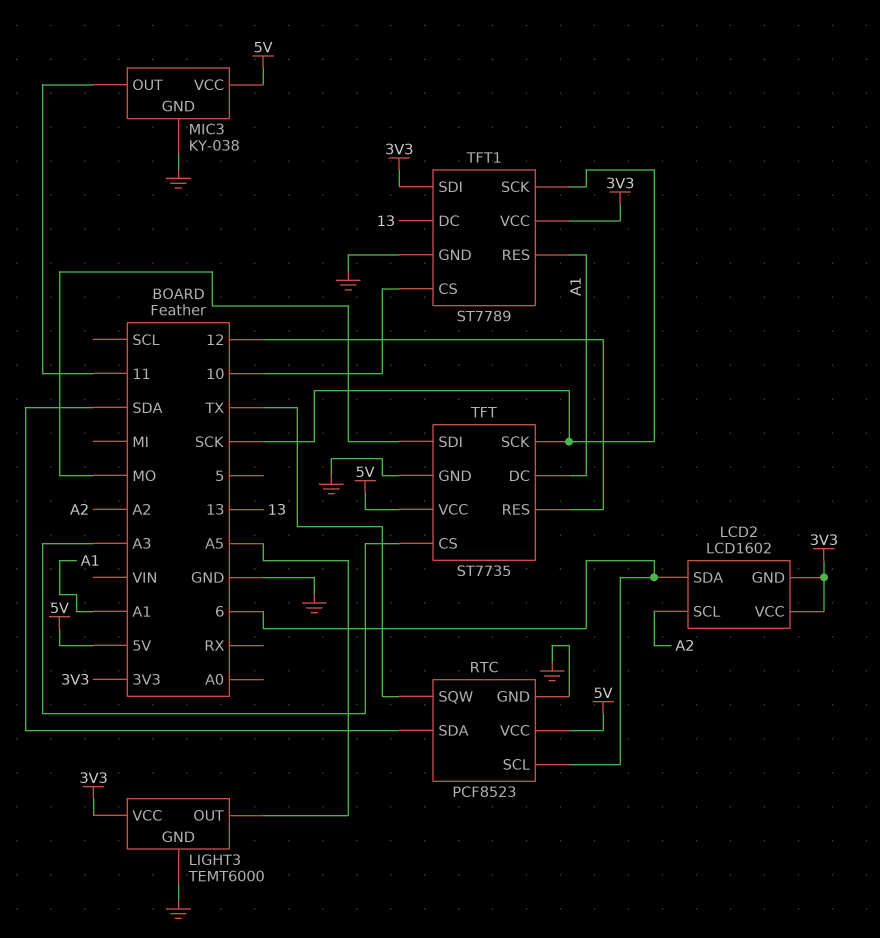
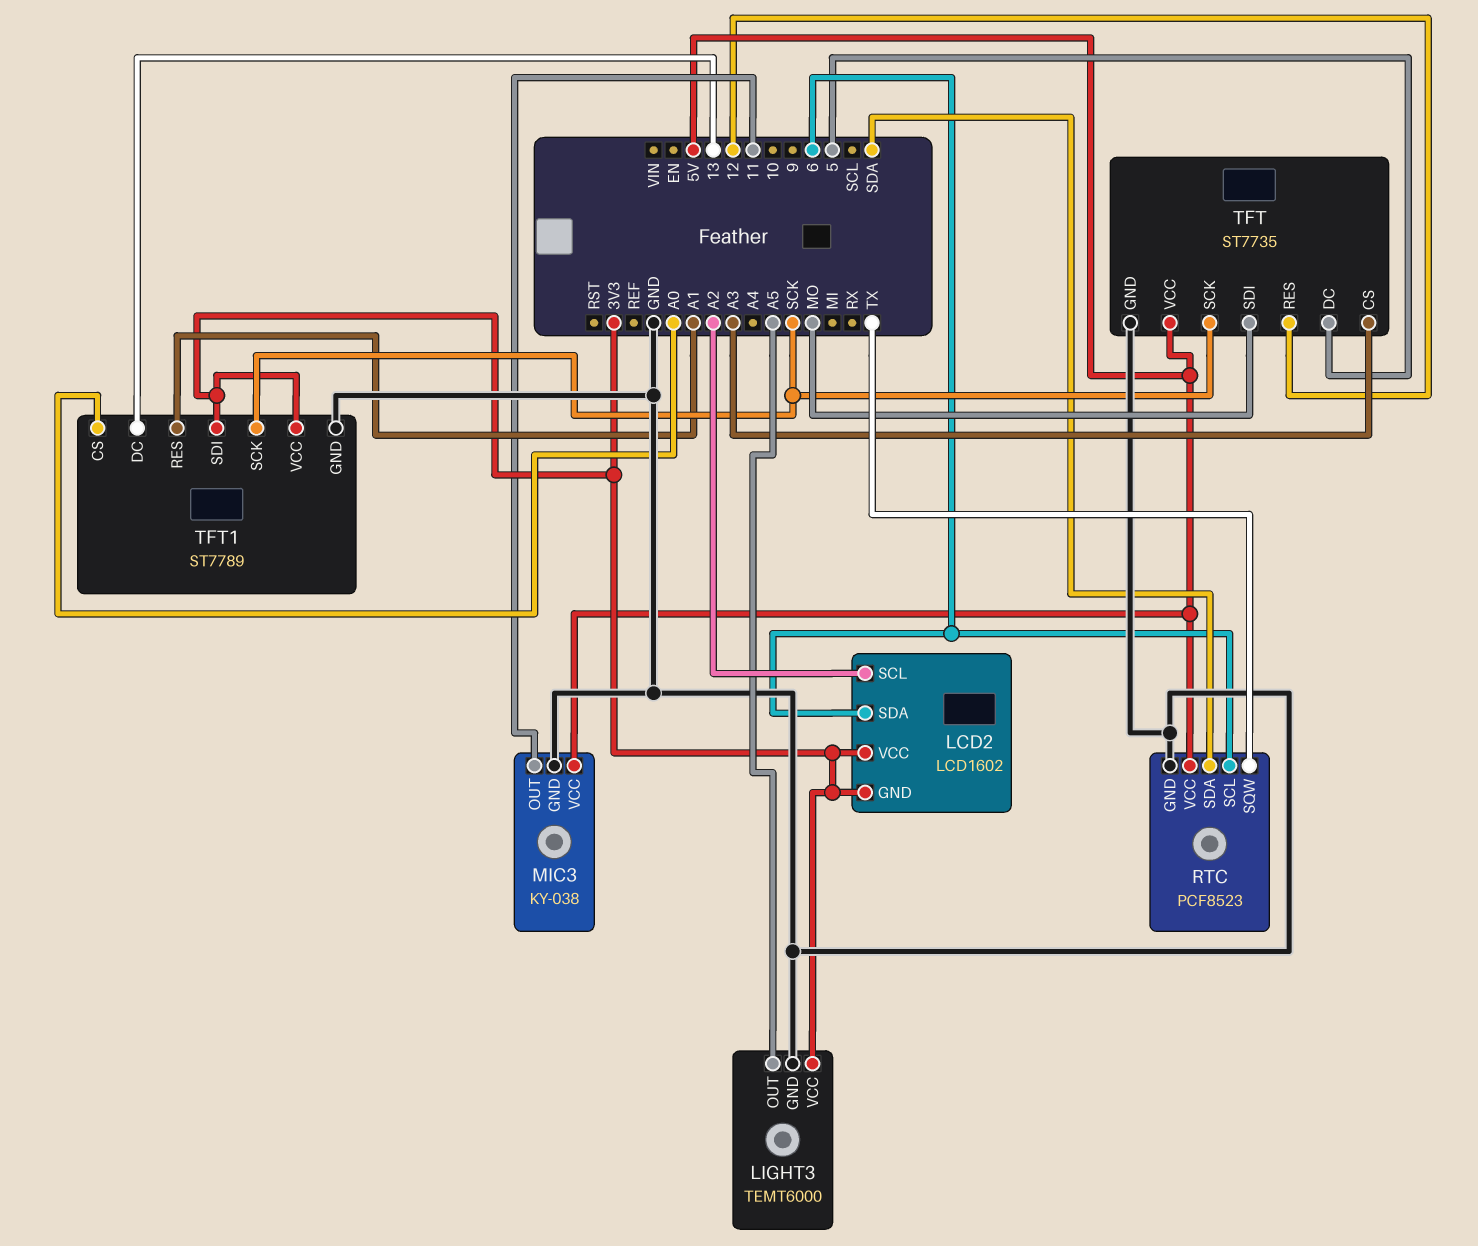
TFT pin DC: A1 -> 5
TFT1 pin CS: 10 -> A0

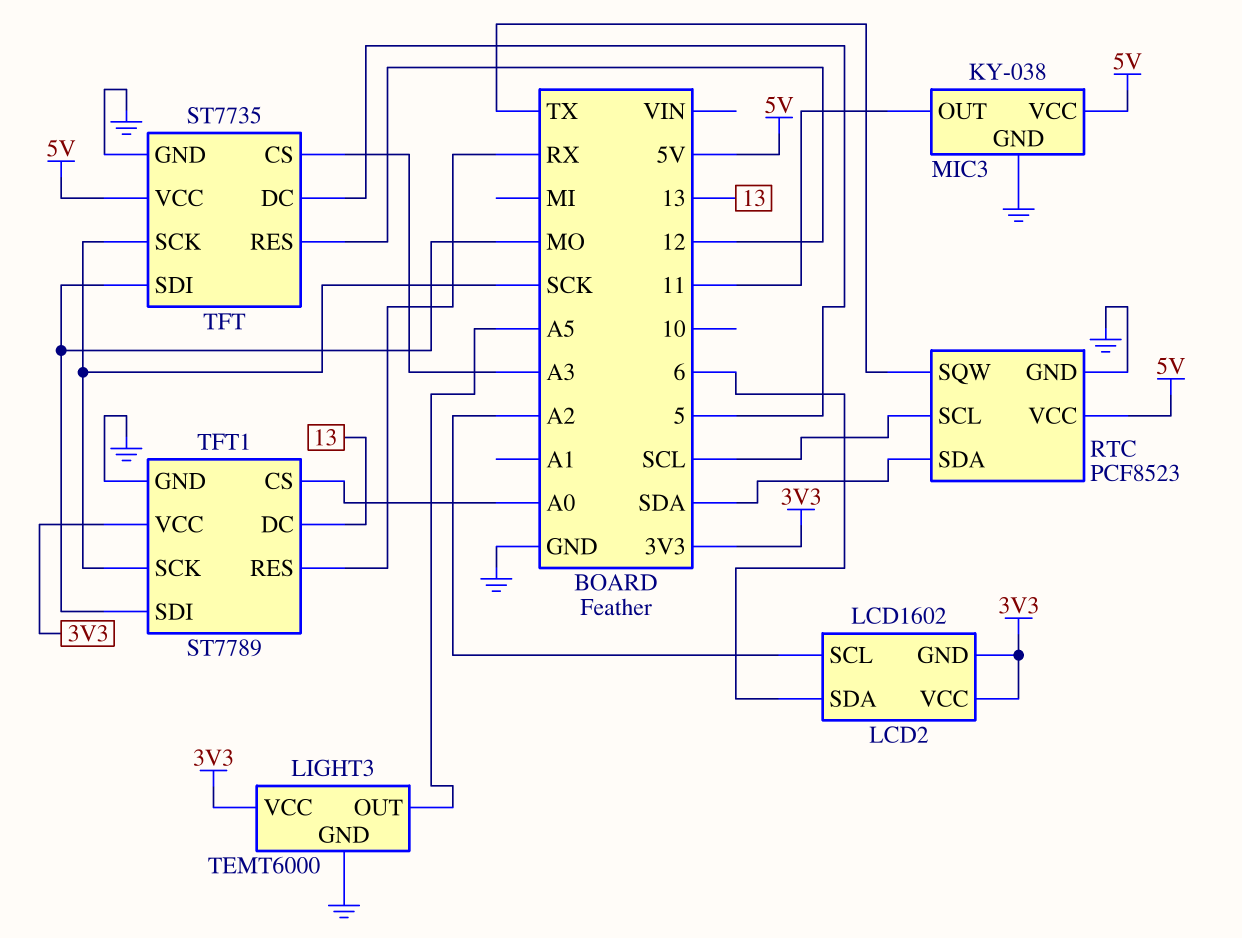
RTC pin SCL: 6 -> SCL
TFT1 pin RES: A1 -> RX
TFT1 pin SDI: 3V3 -> MO

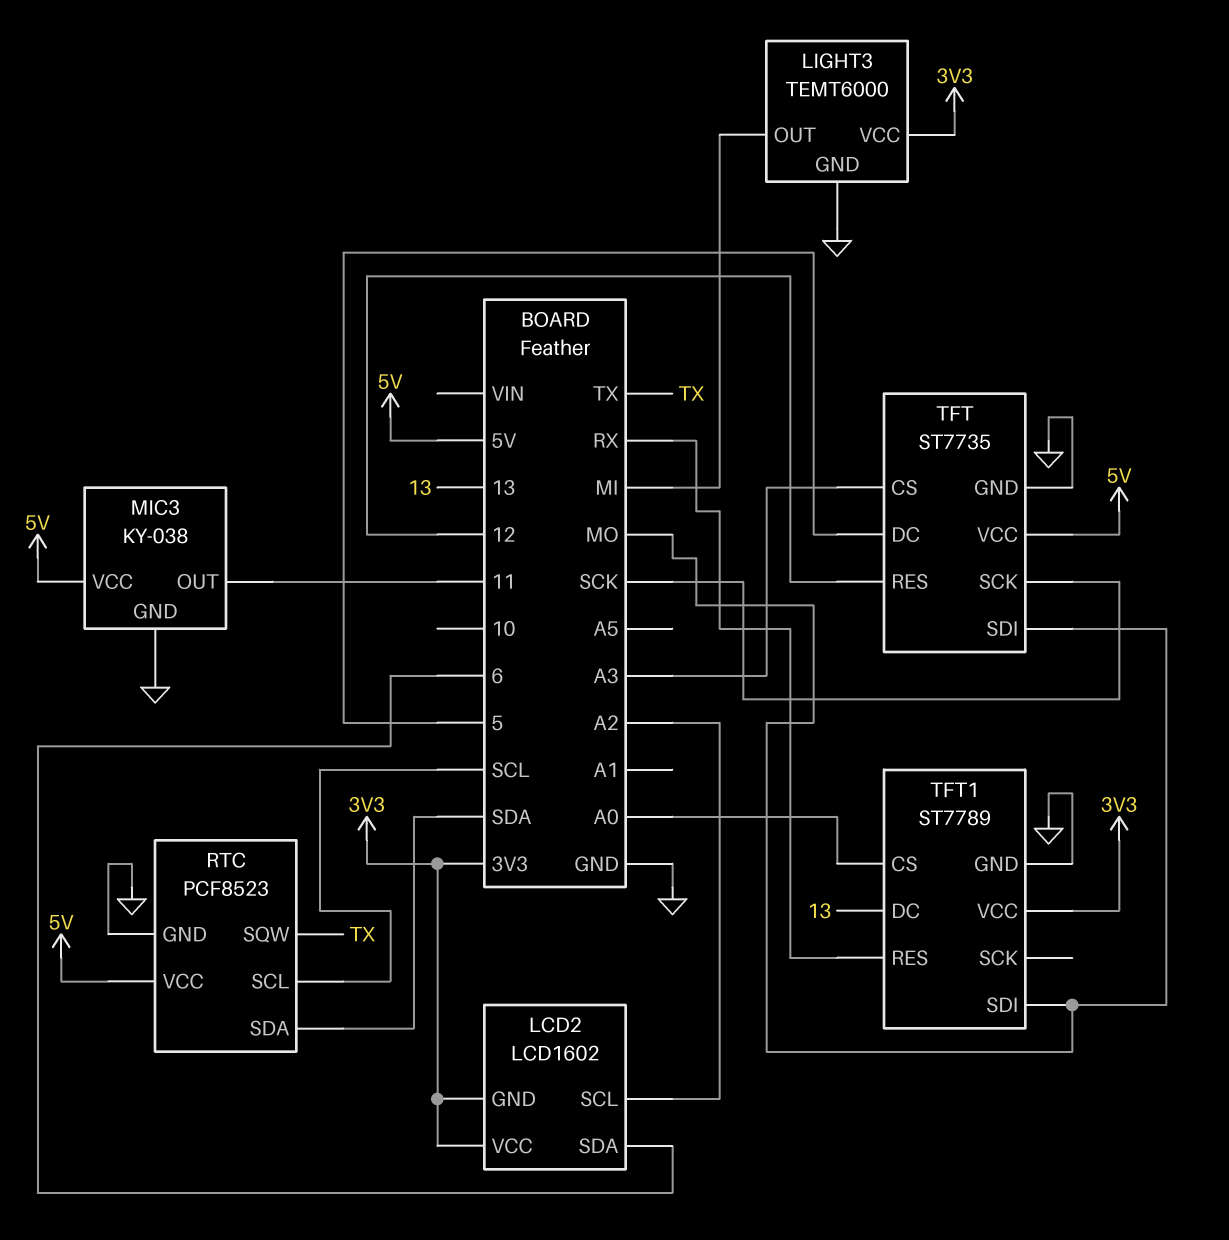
LIGHT3 pin OUT: A5 -> MI
TFT1 pin SCK: SCK -> none

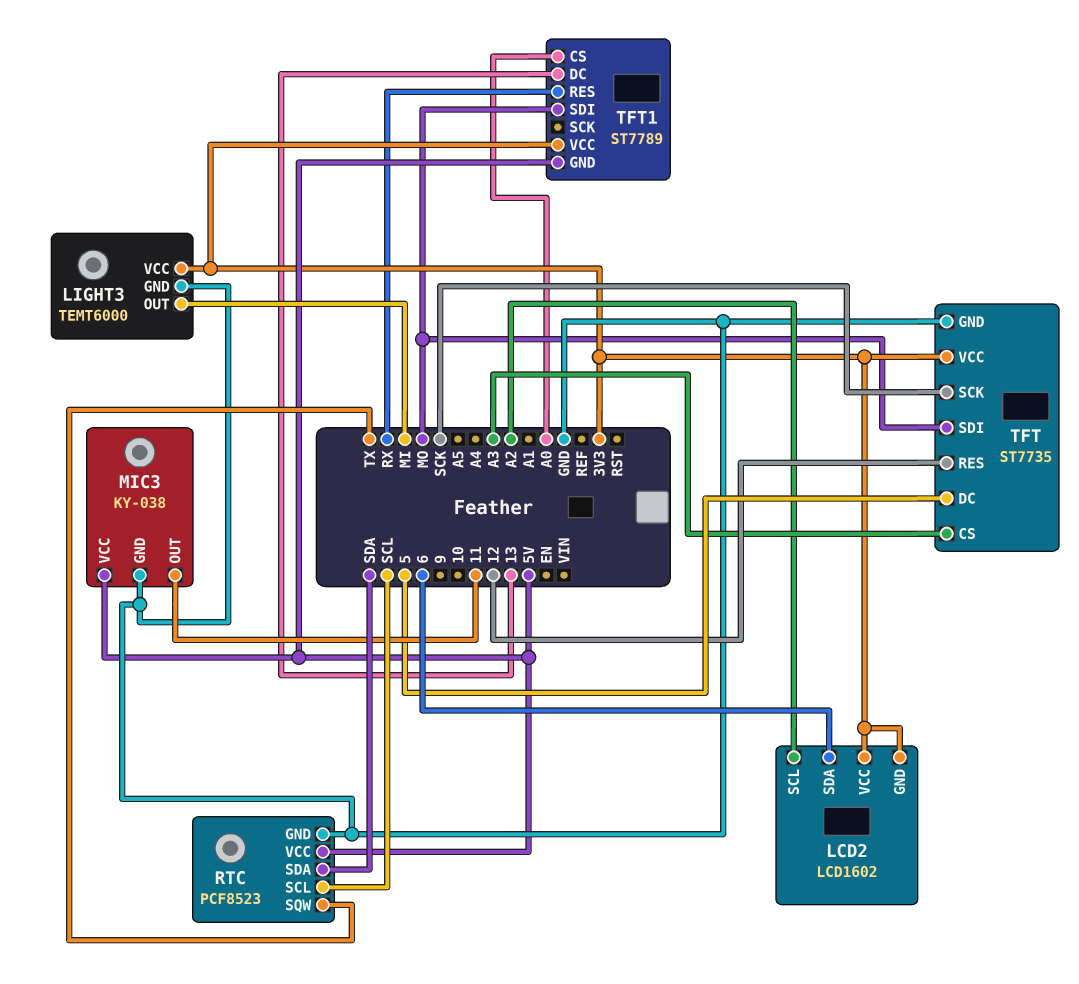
TFT pin VCC: 5V -> 3V3
TFT1 pin GND: GND -> 5V

